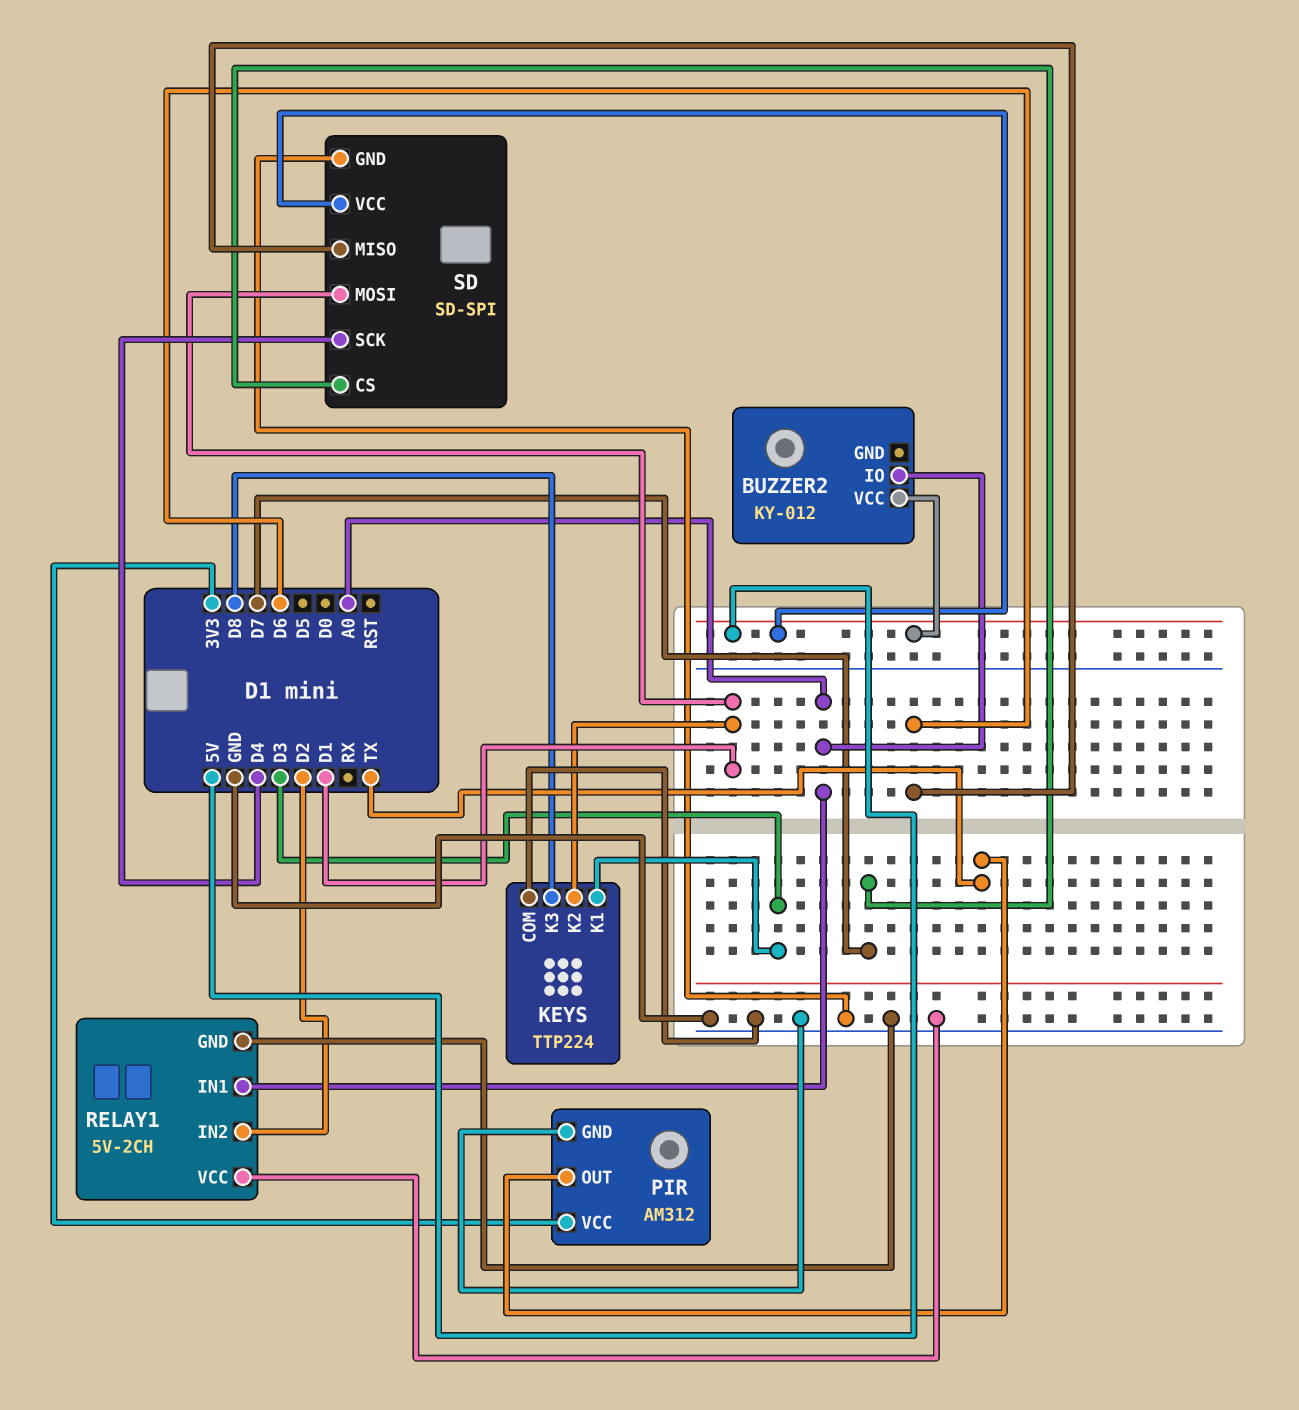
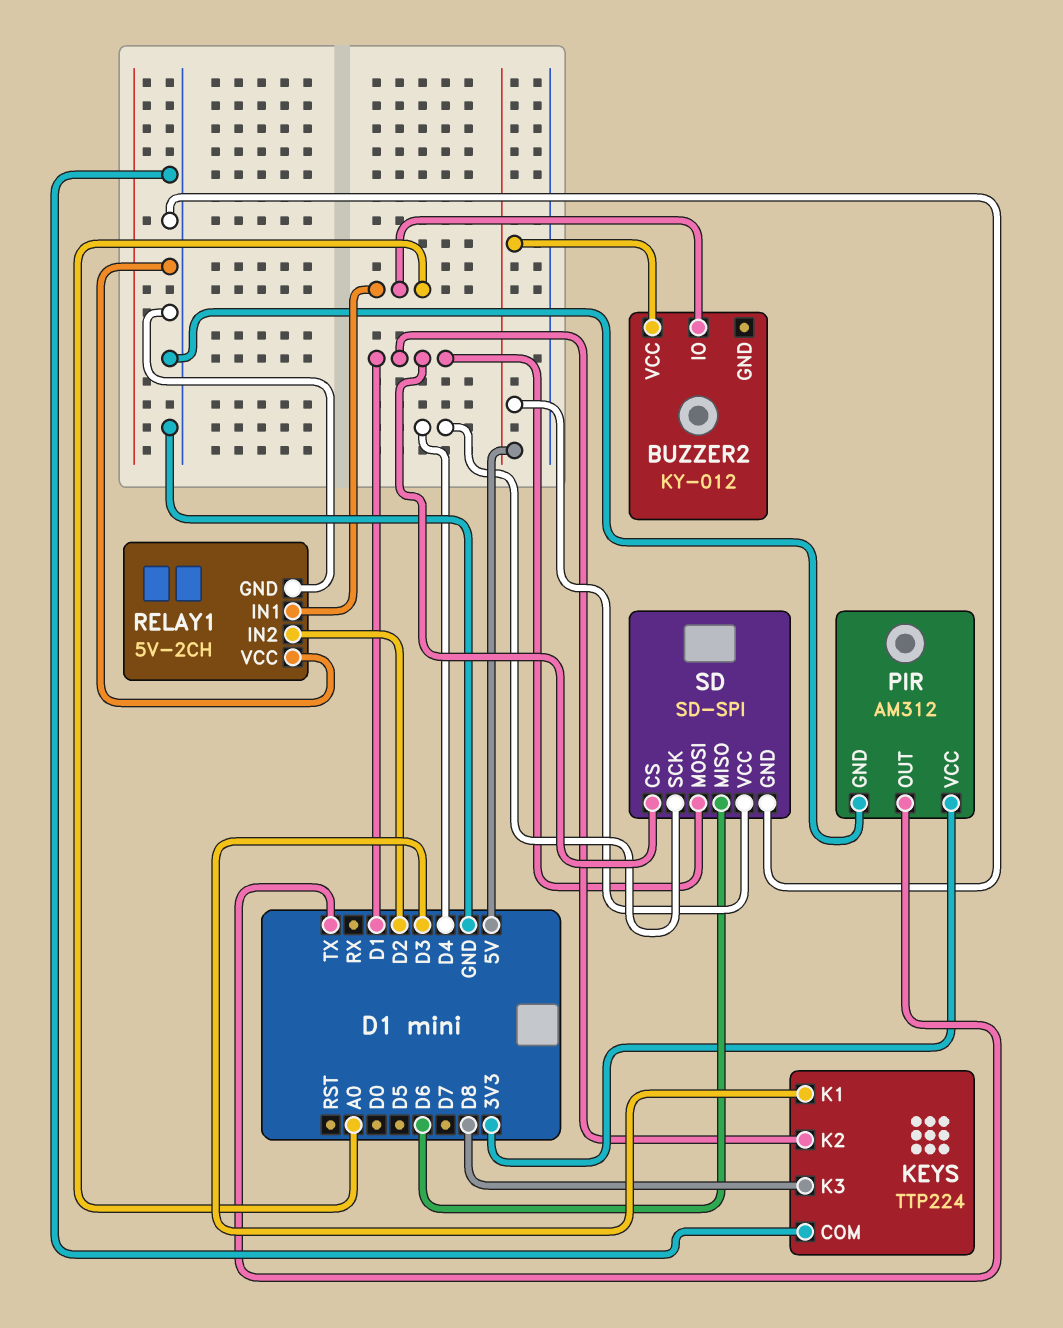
SD pin CS: D7 -> D1

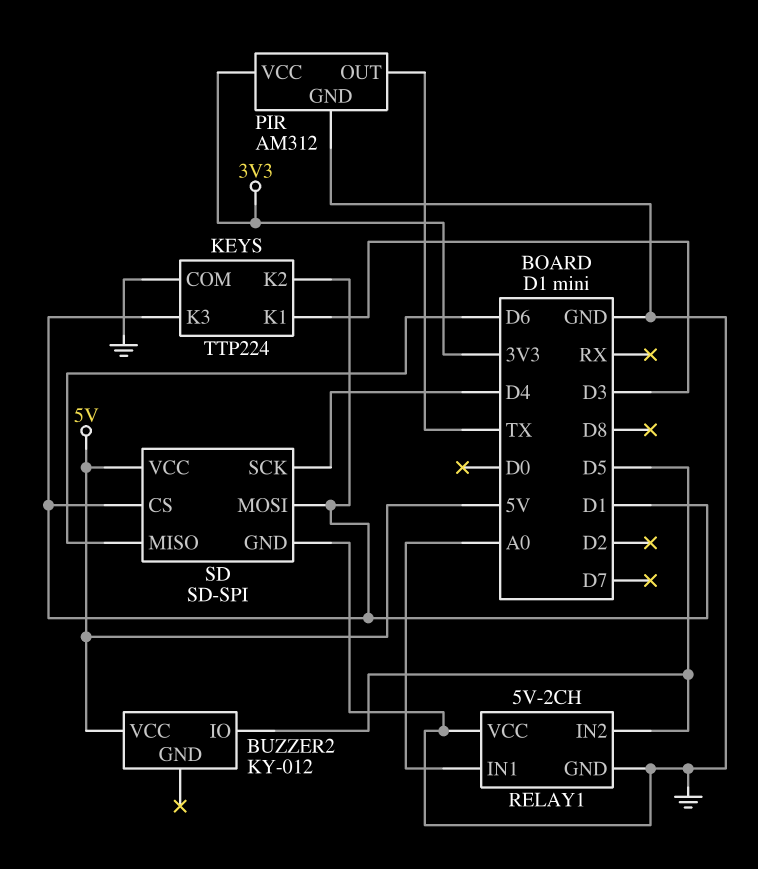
BUZZER2 pin IO: A0 -> D5
KEYS pin K3: D8 -> D1
RELAY1 pin IN2: D2 -> D5

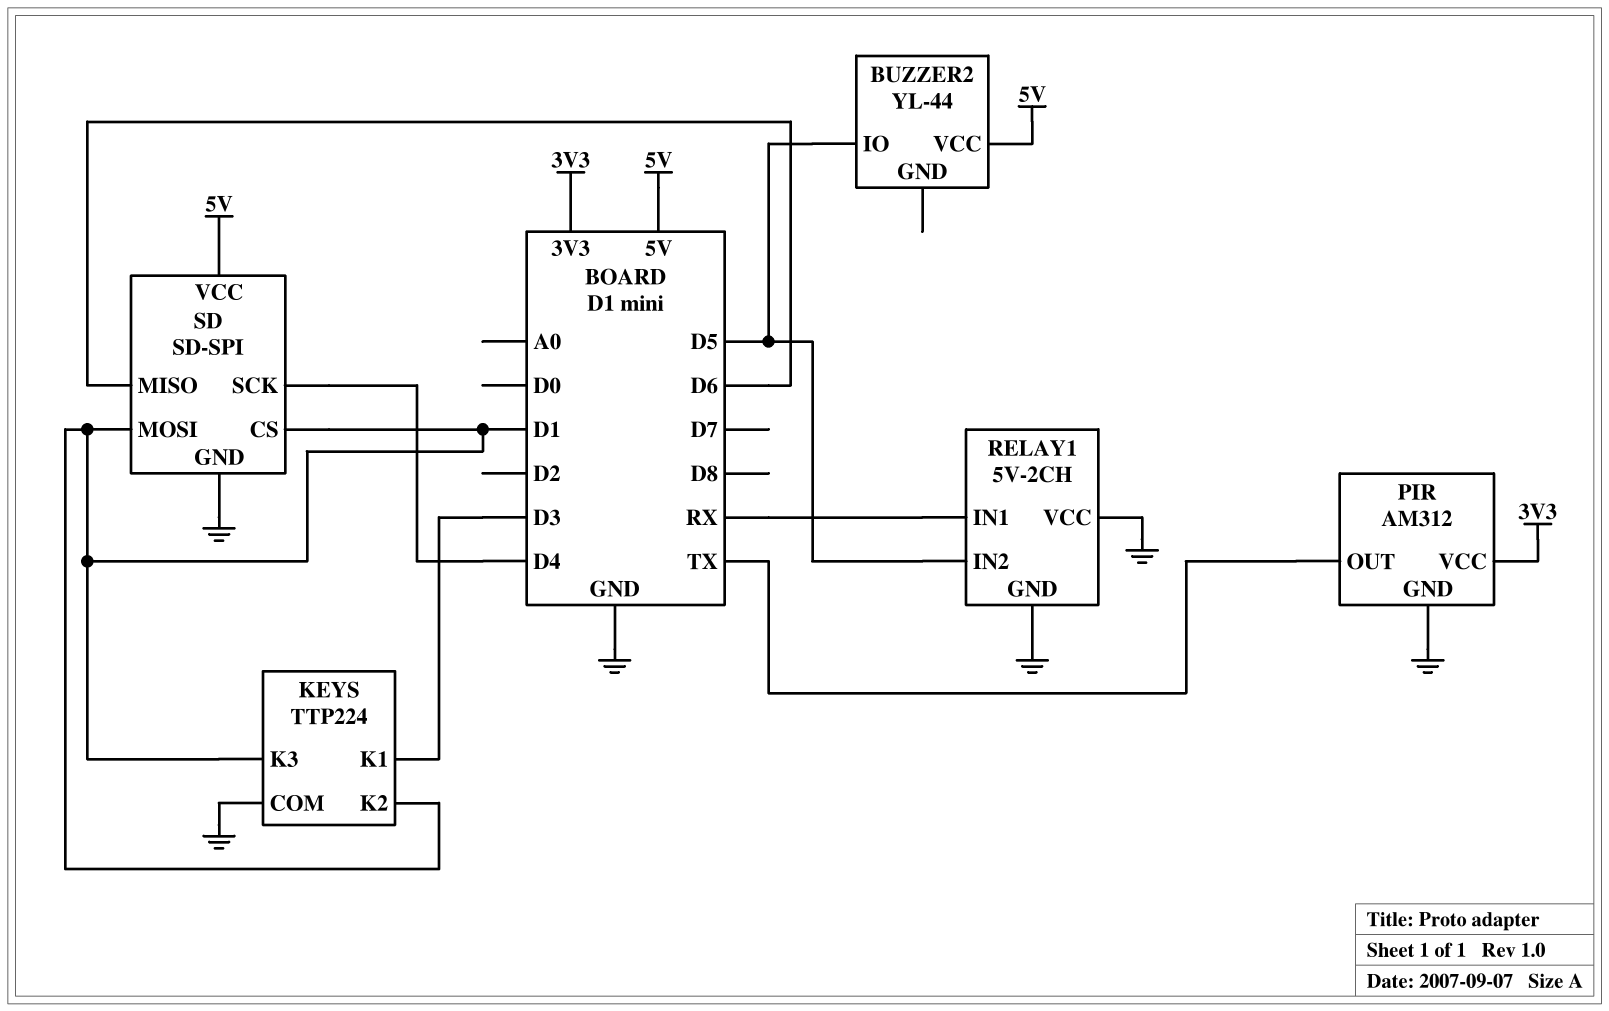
BUZZER2: KY-012 -> YL-44
RELAY1 pin IN1: A0 -> RX

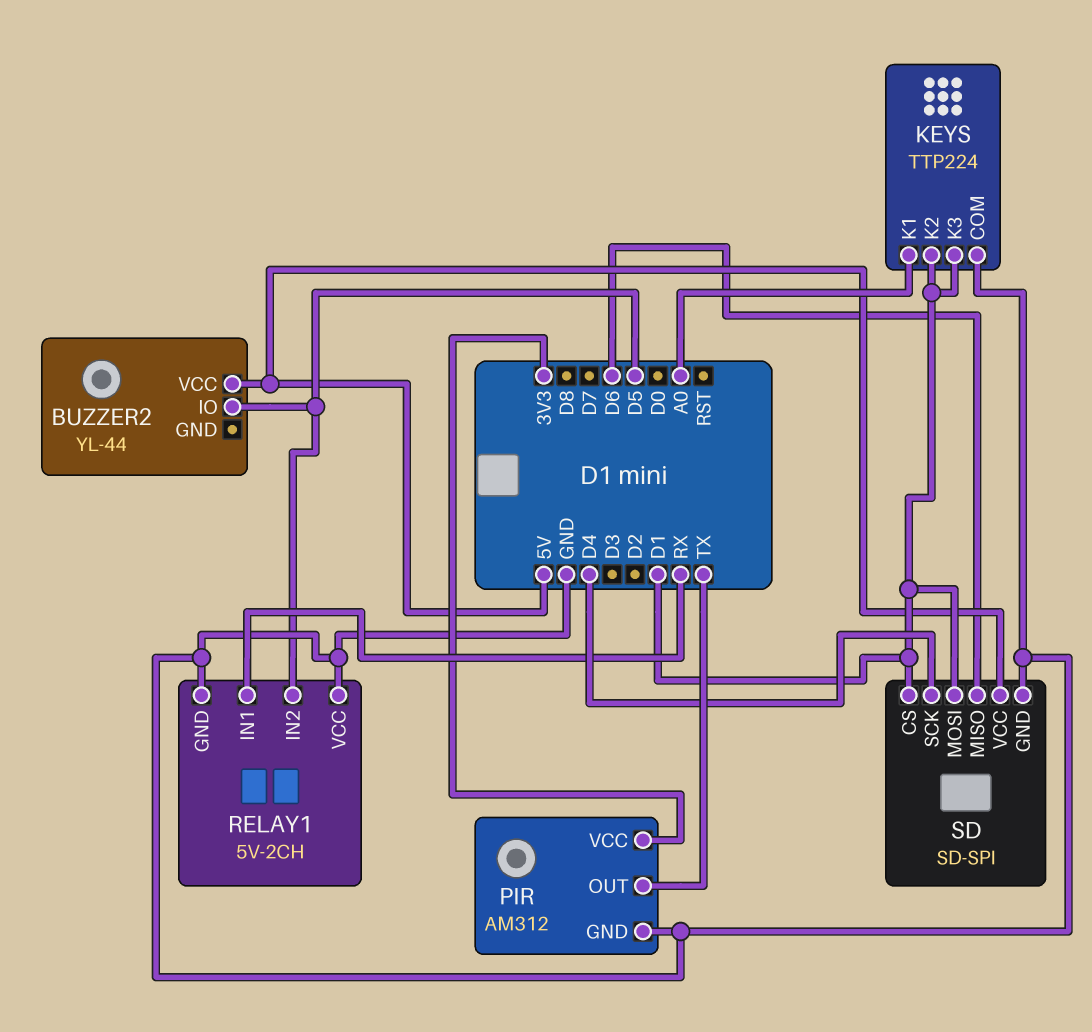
KEYS pin K1: D3 -> A0

